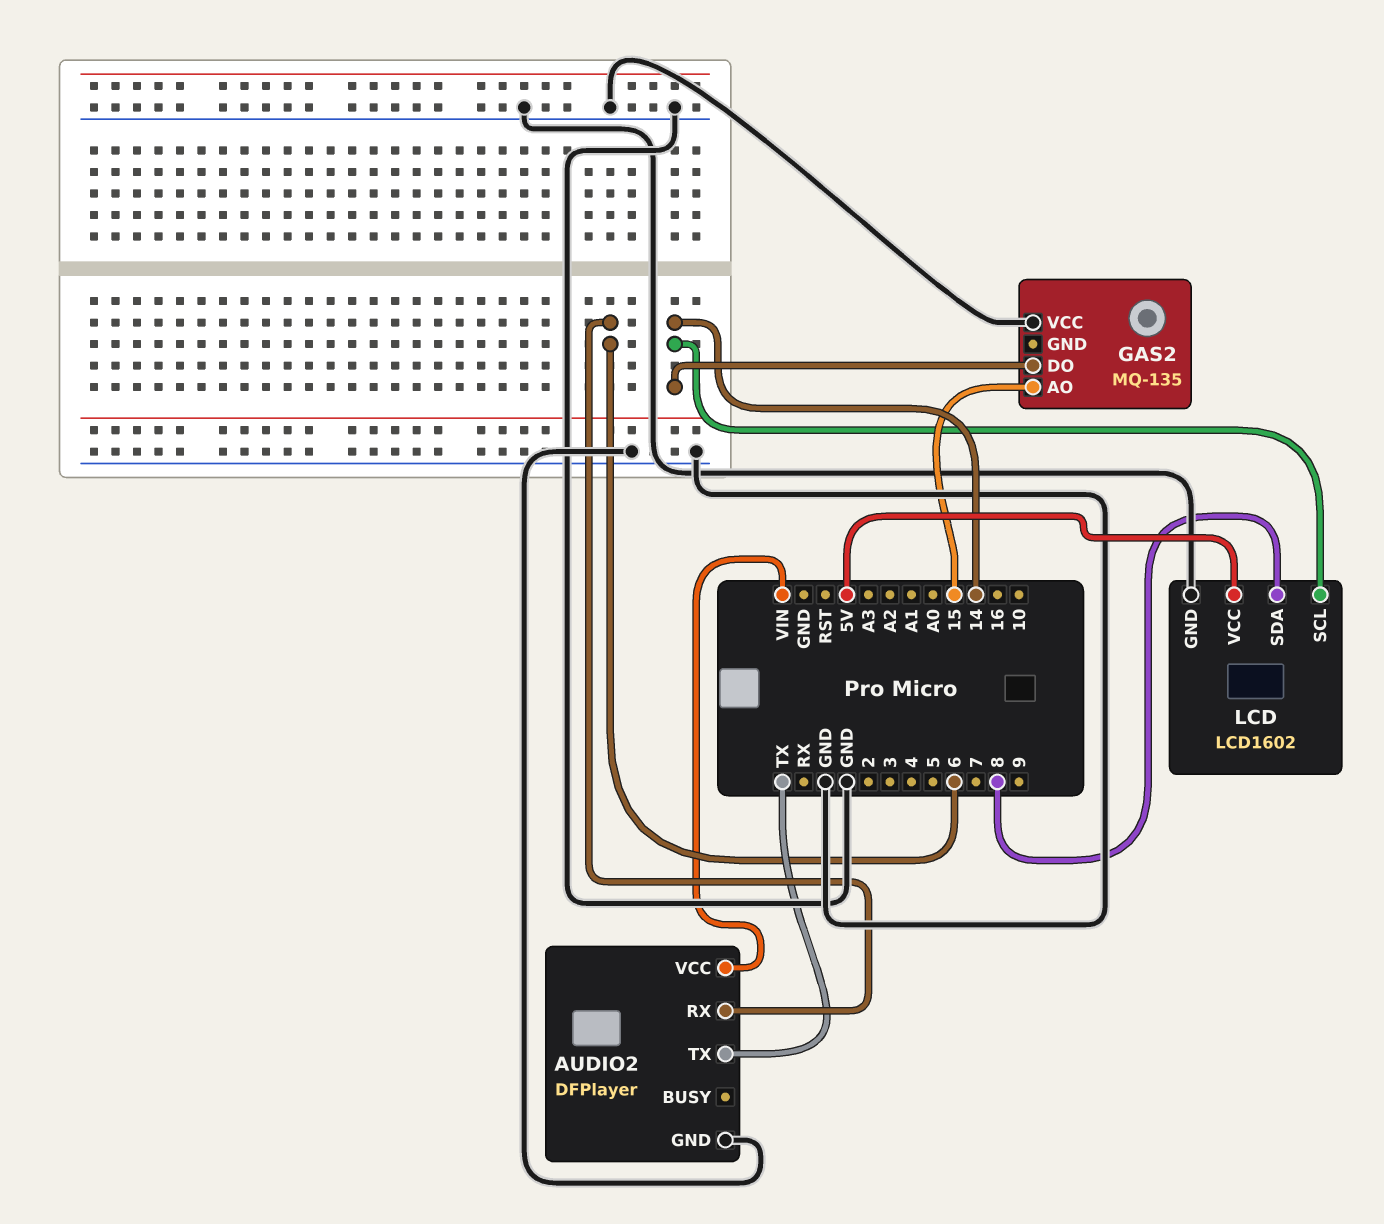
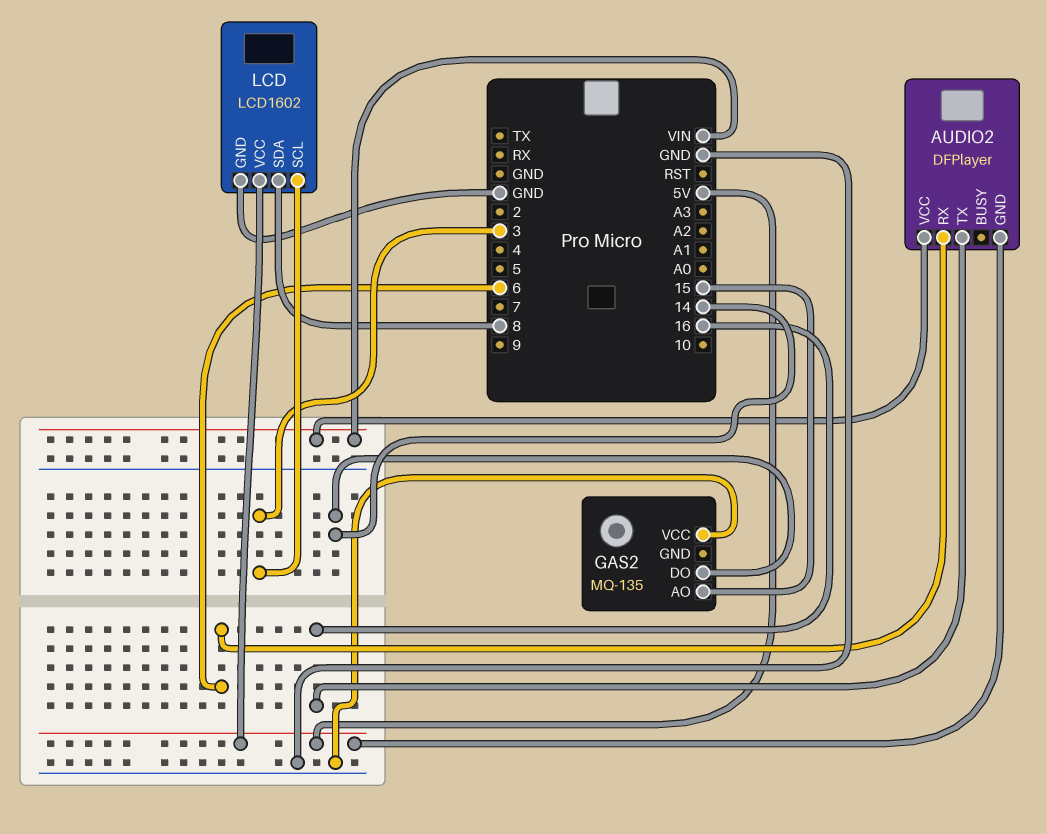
AUDIO2 pin GND: GND -> 5V
AUDIO2 pin TX: TX -> 16
LCD pin SCL: 14 -> 3

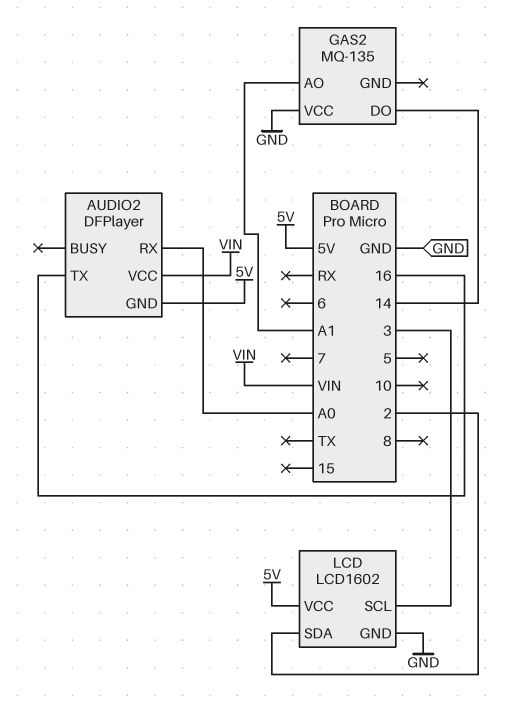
AUDIO2 pin RX: 6 -> A0
GAS2 pin AO: 15 -> A1
LCD pin SDA: 8 -> 2

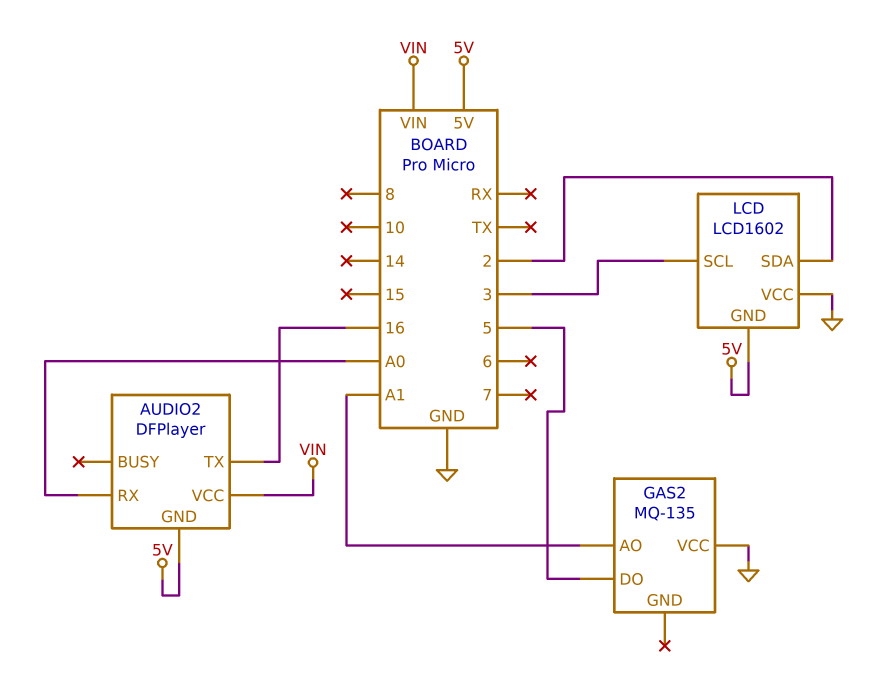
GAS2 pin DO: 14 -> 5
LCD pin GND: GND -> 5V
LCD pin VCC: 5V -> GND

